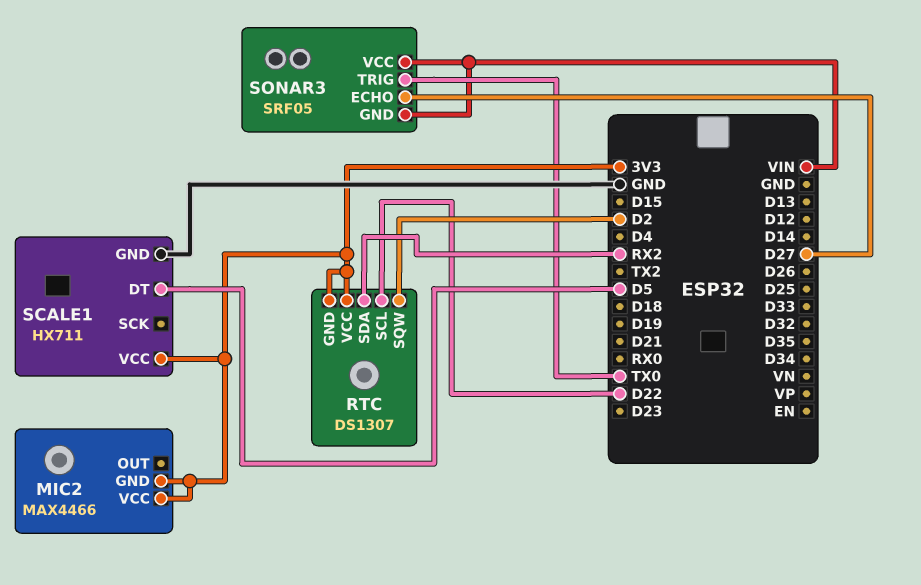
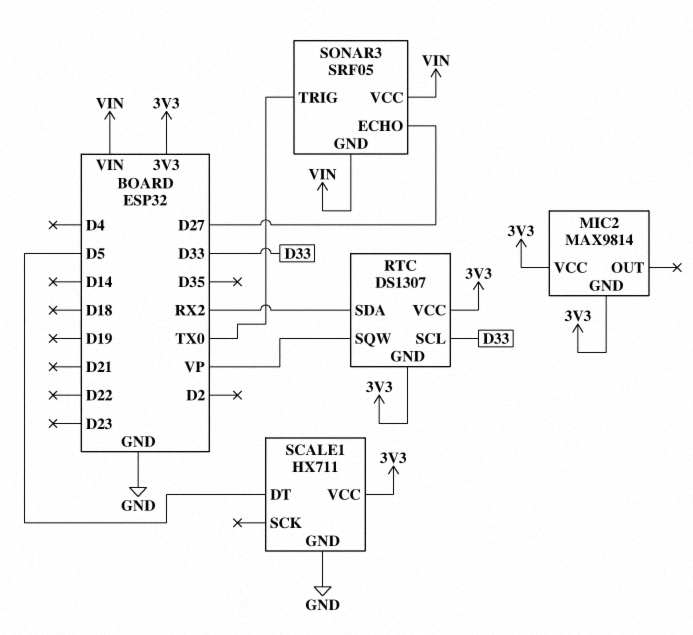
MIC2: MAX4466 -> MAX9814
RTC pin SCL: D22 -> D33
RTC pin SQW: D2 -> VP

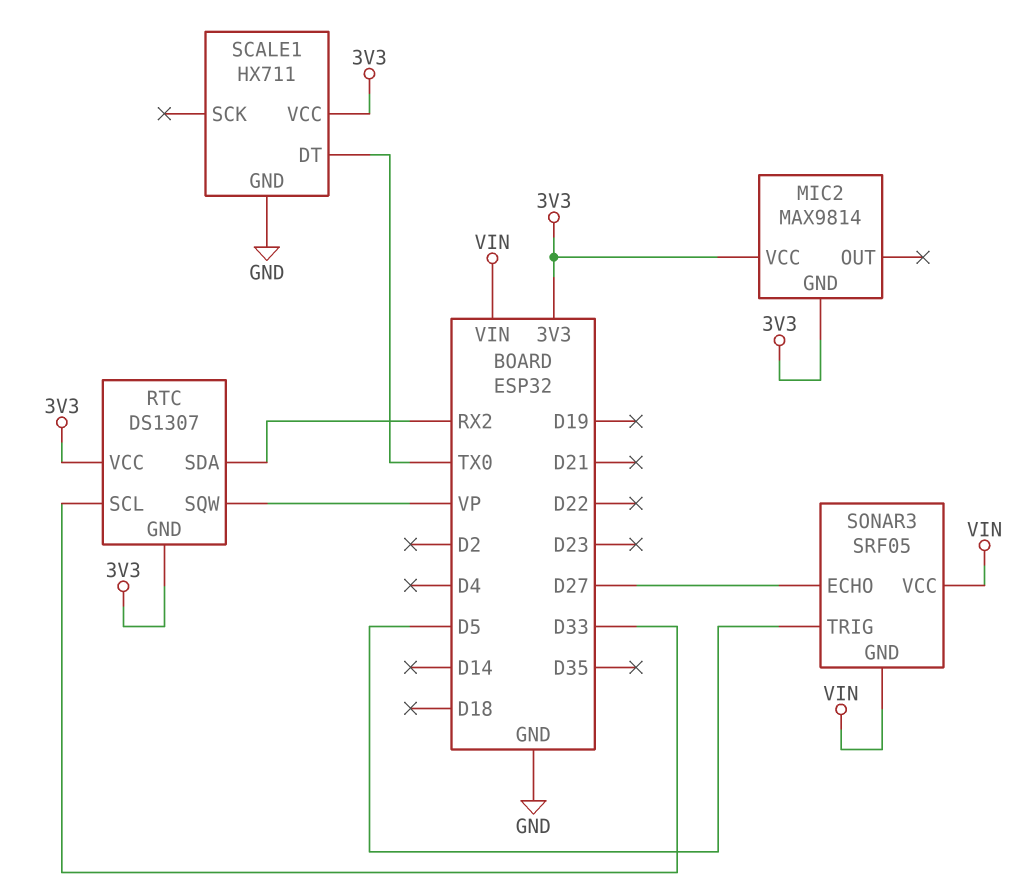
SCALE1 pin DT: D5 -> TX0
SONAR3 pin TRIG: TX0 -> D5

